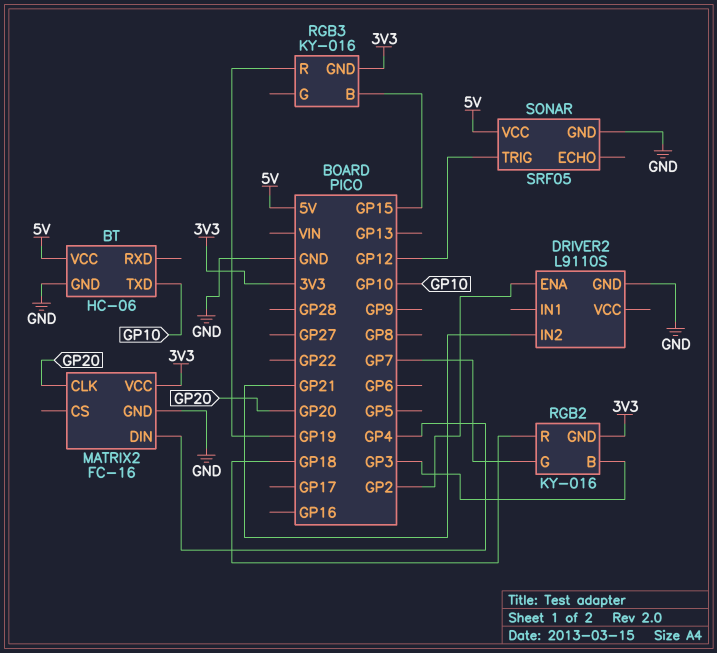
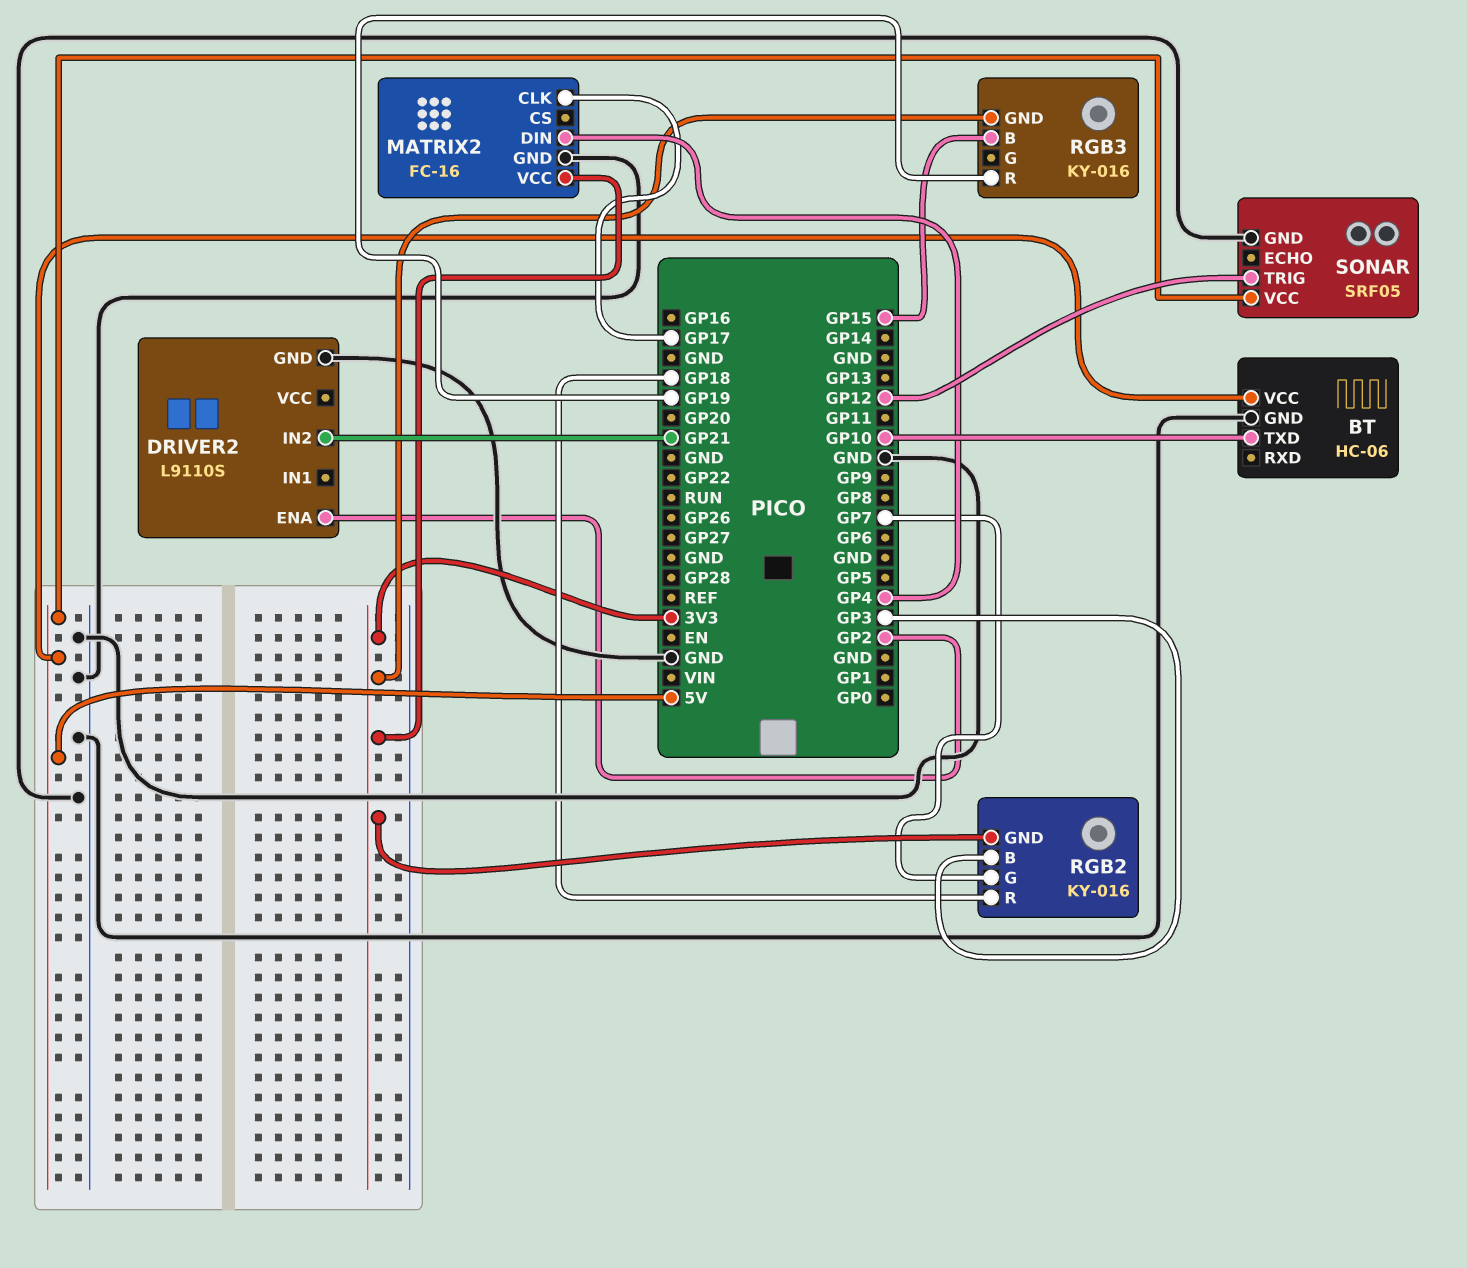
MATRIX2 pin CLK: GP20 -> GP17

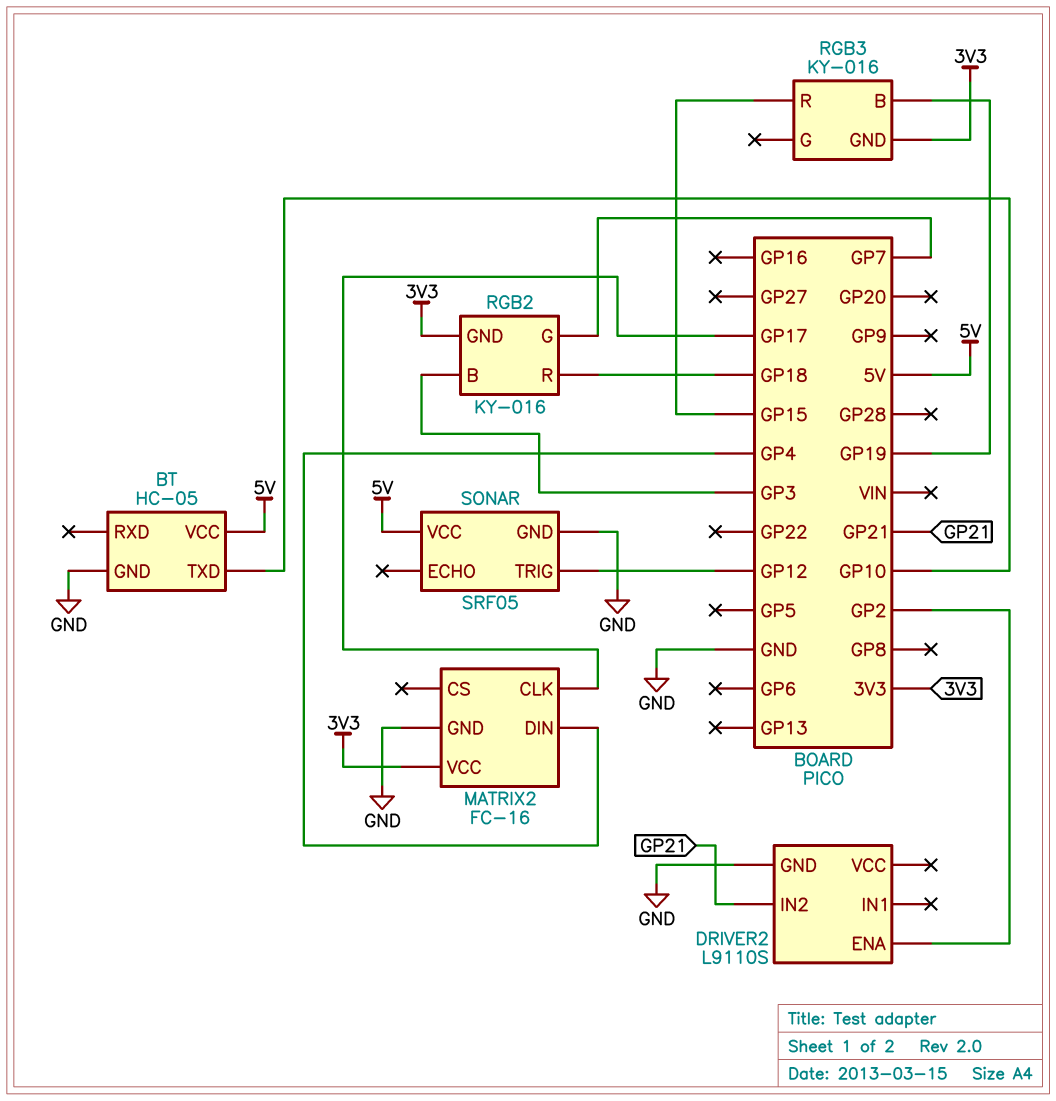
BT: HC-06 -> HC-05
RGB3 pin B: GP15 -> GP19
RGB3 pin R: GP19 -> GP15

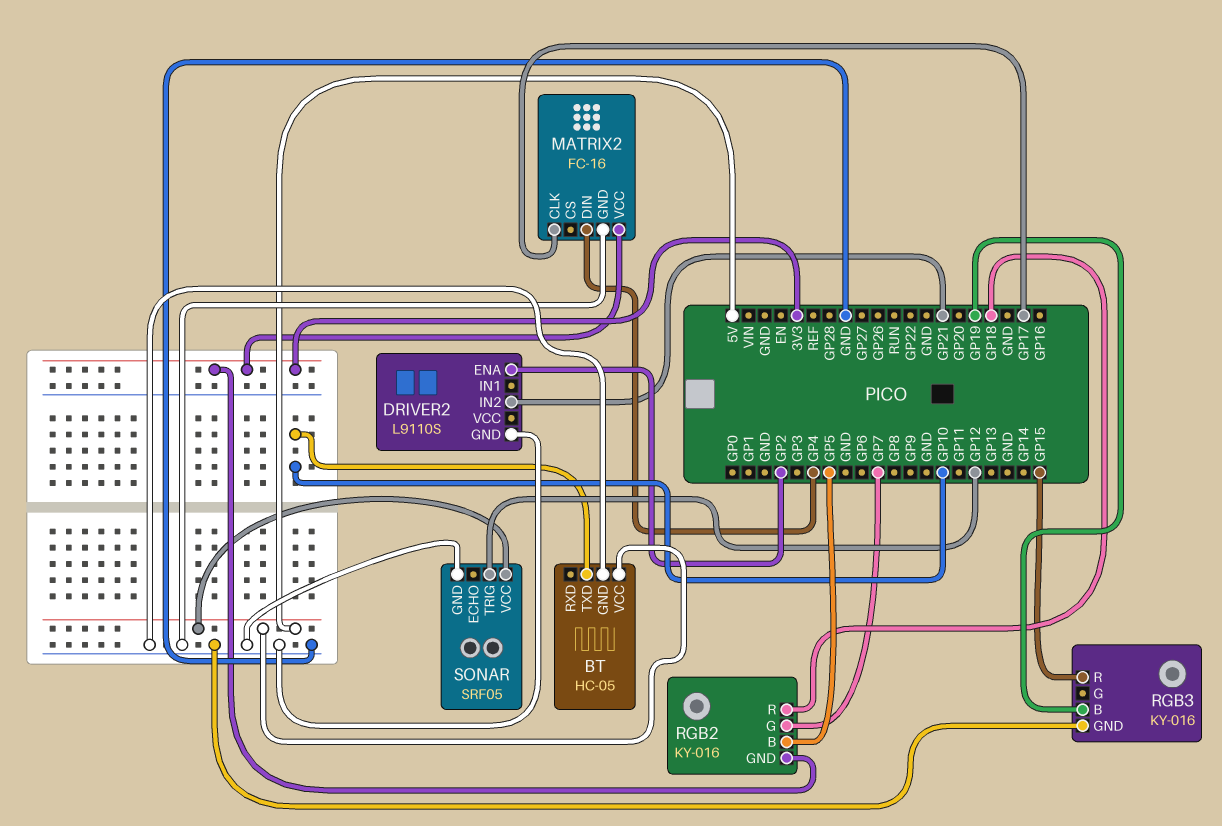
RGB2 pin B: GP3 -> GP5
RGB3 pin GND: 3V3 -> GND

